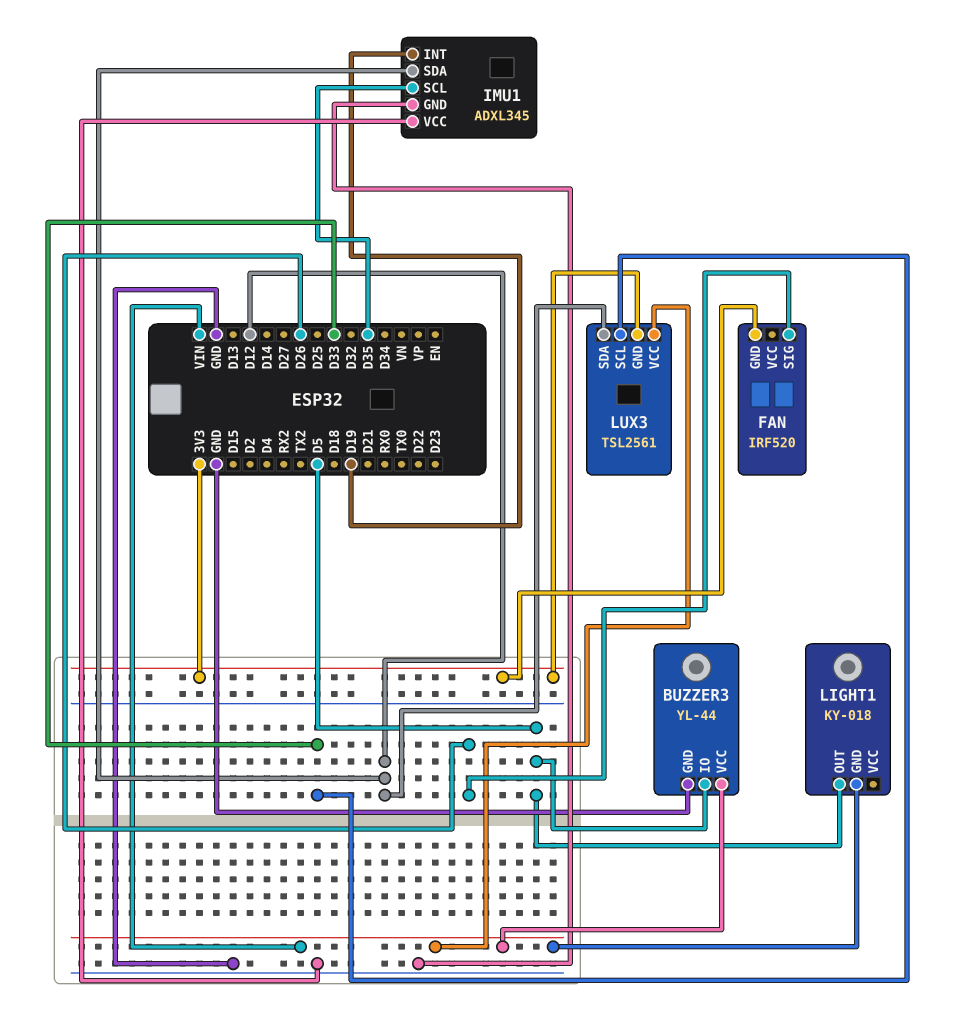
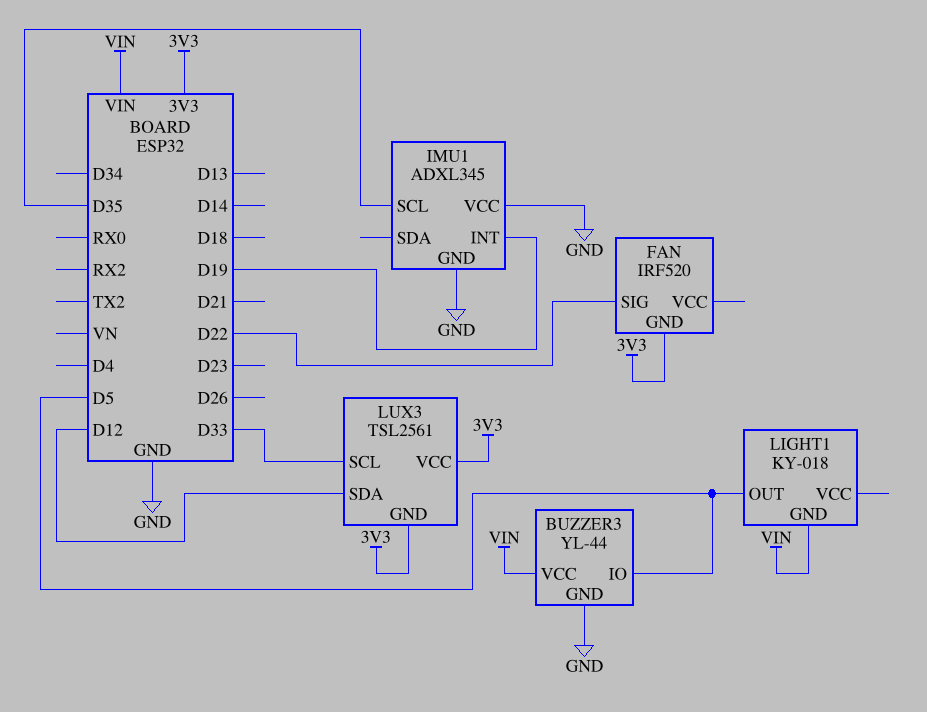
FAN pin SIG: D26 -> D22
IMU1 pin SDA: D12 -> none
LUX3 pin VCC: VIN -> 3V3

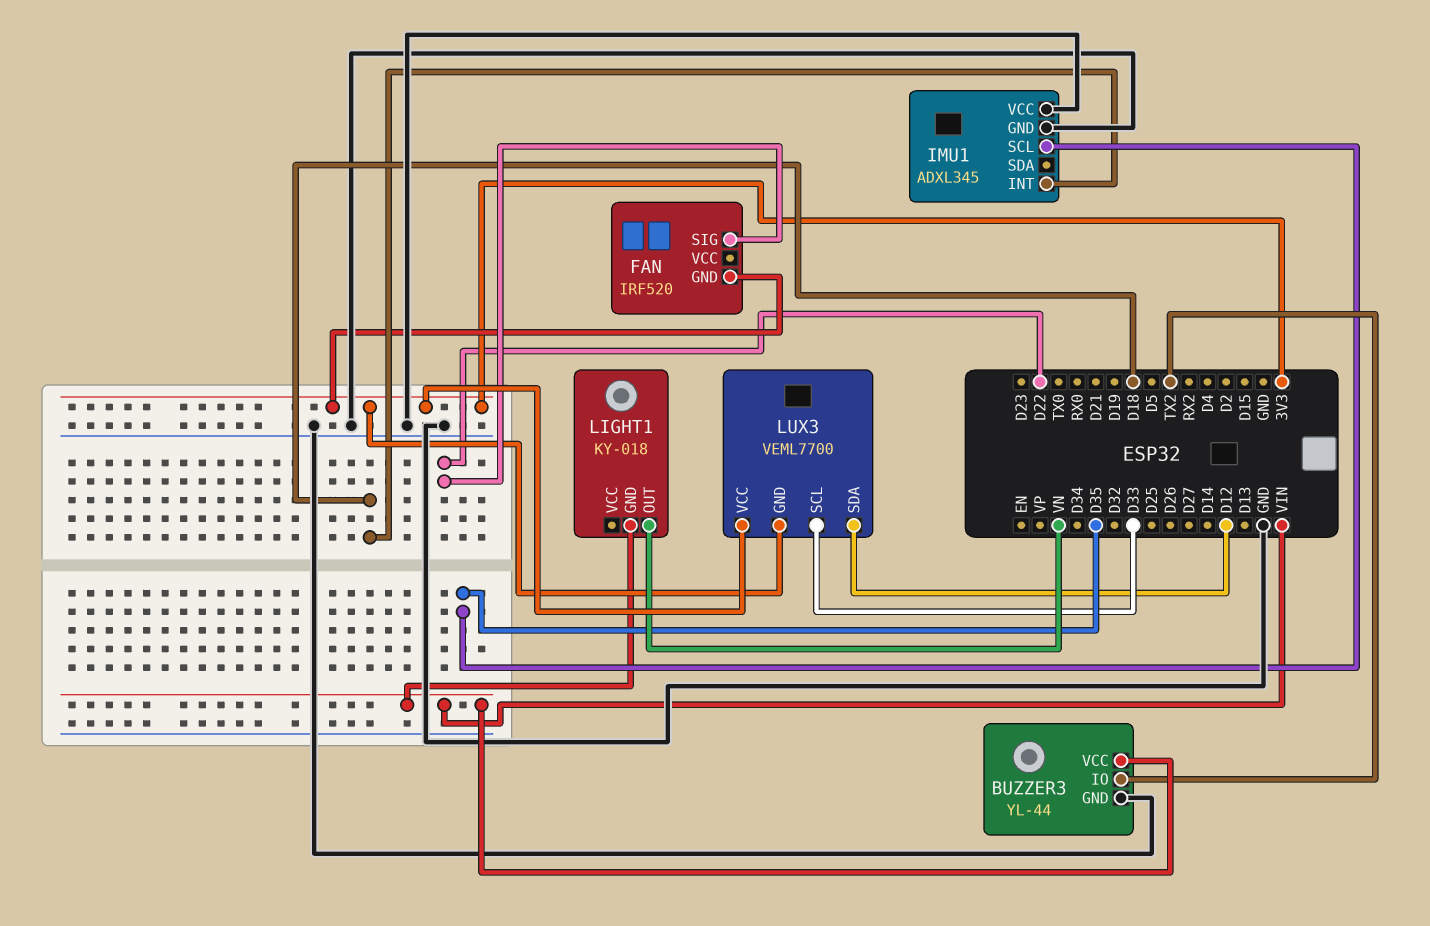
BUZZER3 pin IO: D5 -> TX2
IMU1 pin INT: D19 -> D18
LIGHT1 pin OUT: D5 -> VN
LUX3: TSL2561 -> VEML7700

